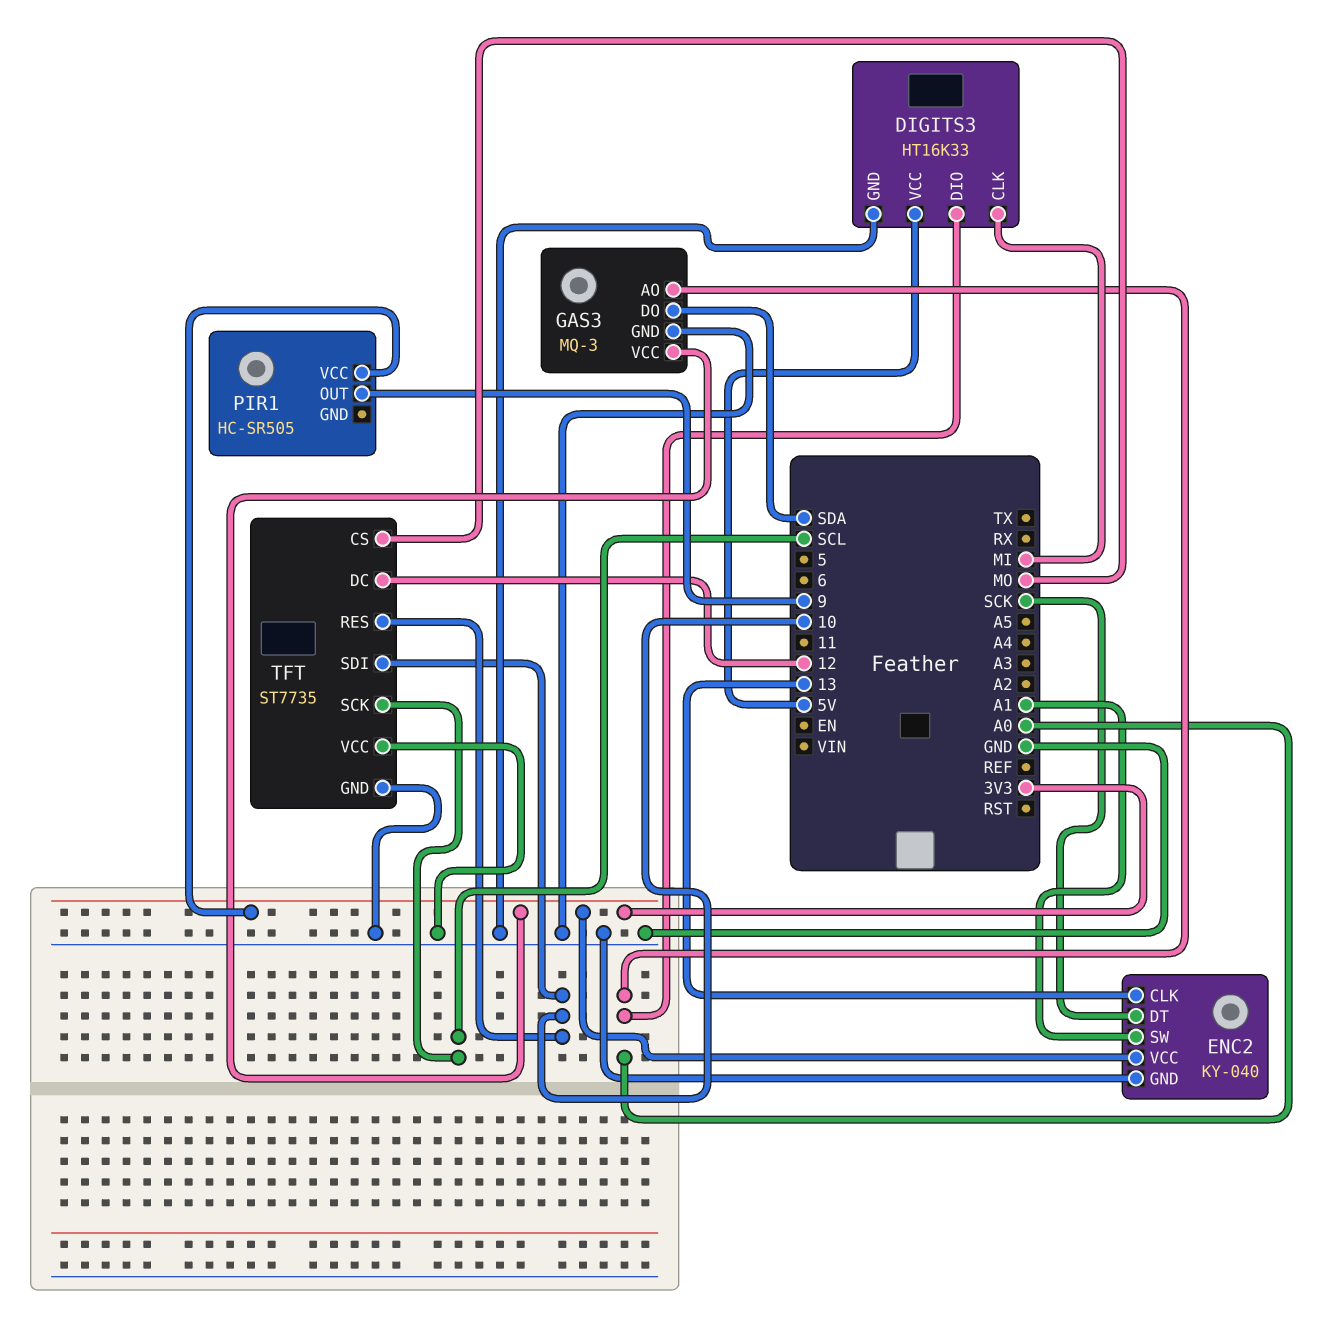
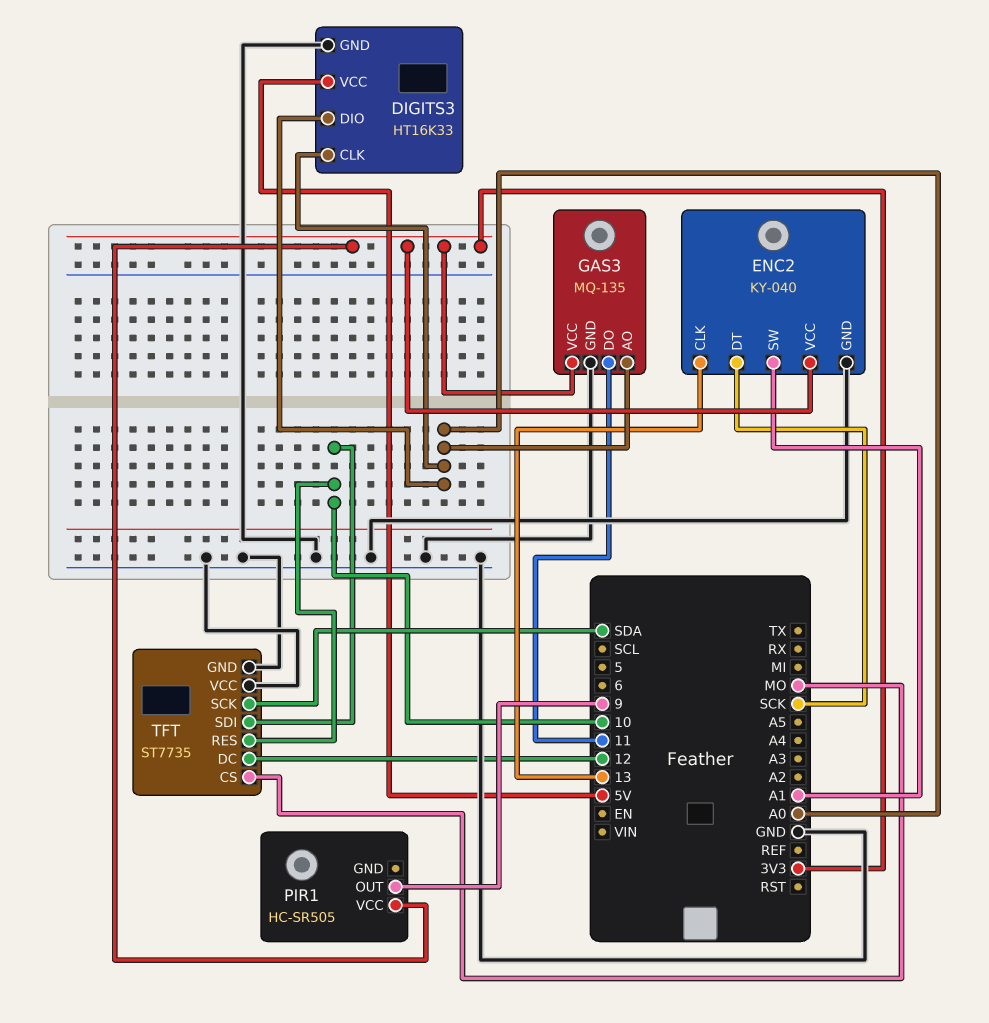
DIGITS3 pin CLK: MI -> A0
GAS3: MQ-3 -> MQ-135
GAS3 pin DO: SDA -> 11
TFT pin SCK: SCL -> SDA

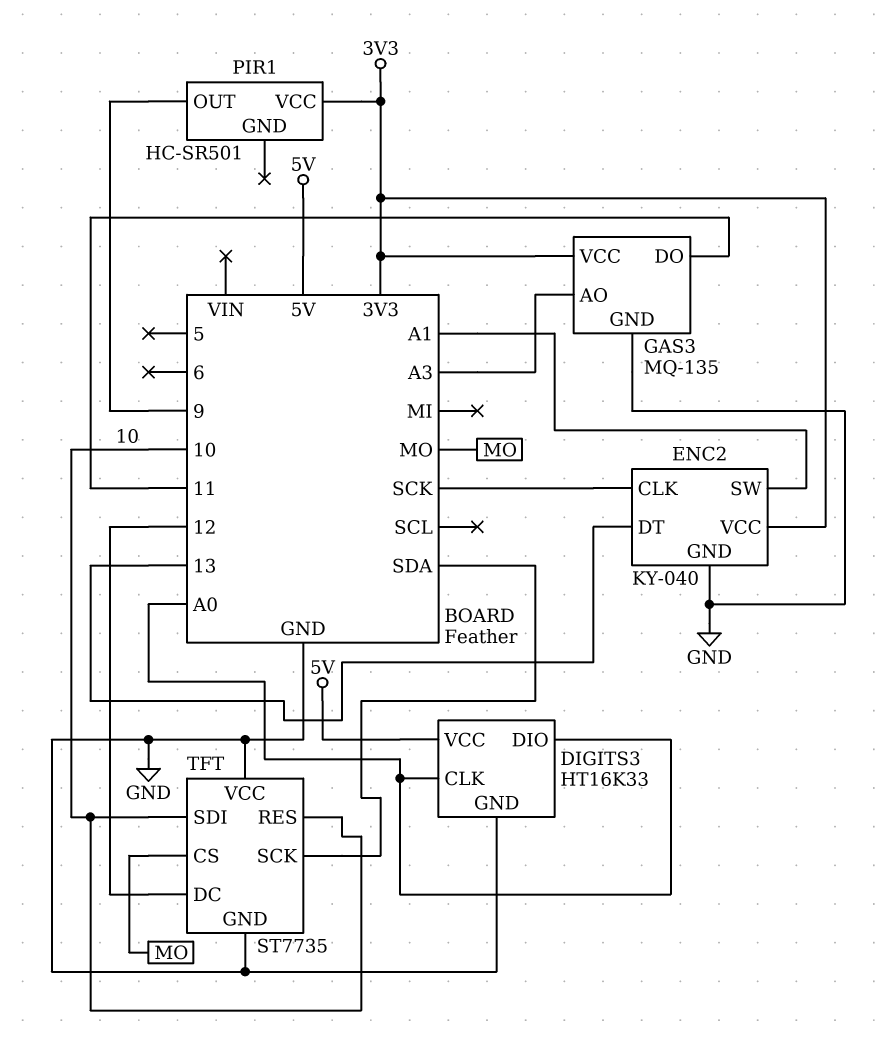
ENC2 pin CLK: 13 -> SCK
ENC2 pin DT: SCK -> 13
GAS3 pin AO: A0 -> A3
PIR1: HC-SR505 -> HC-SR501

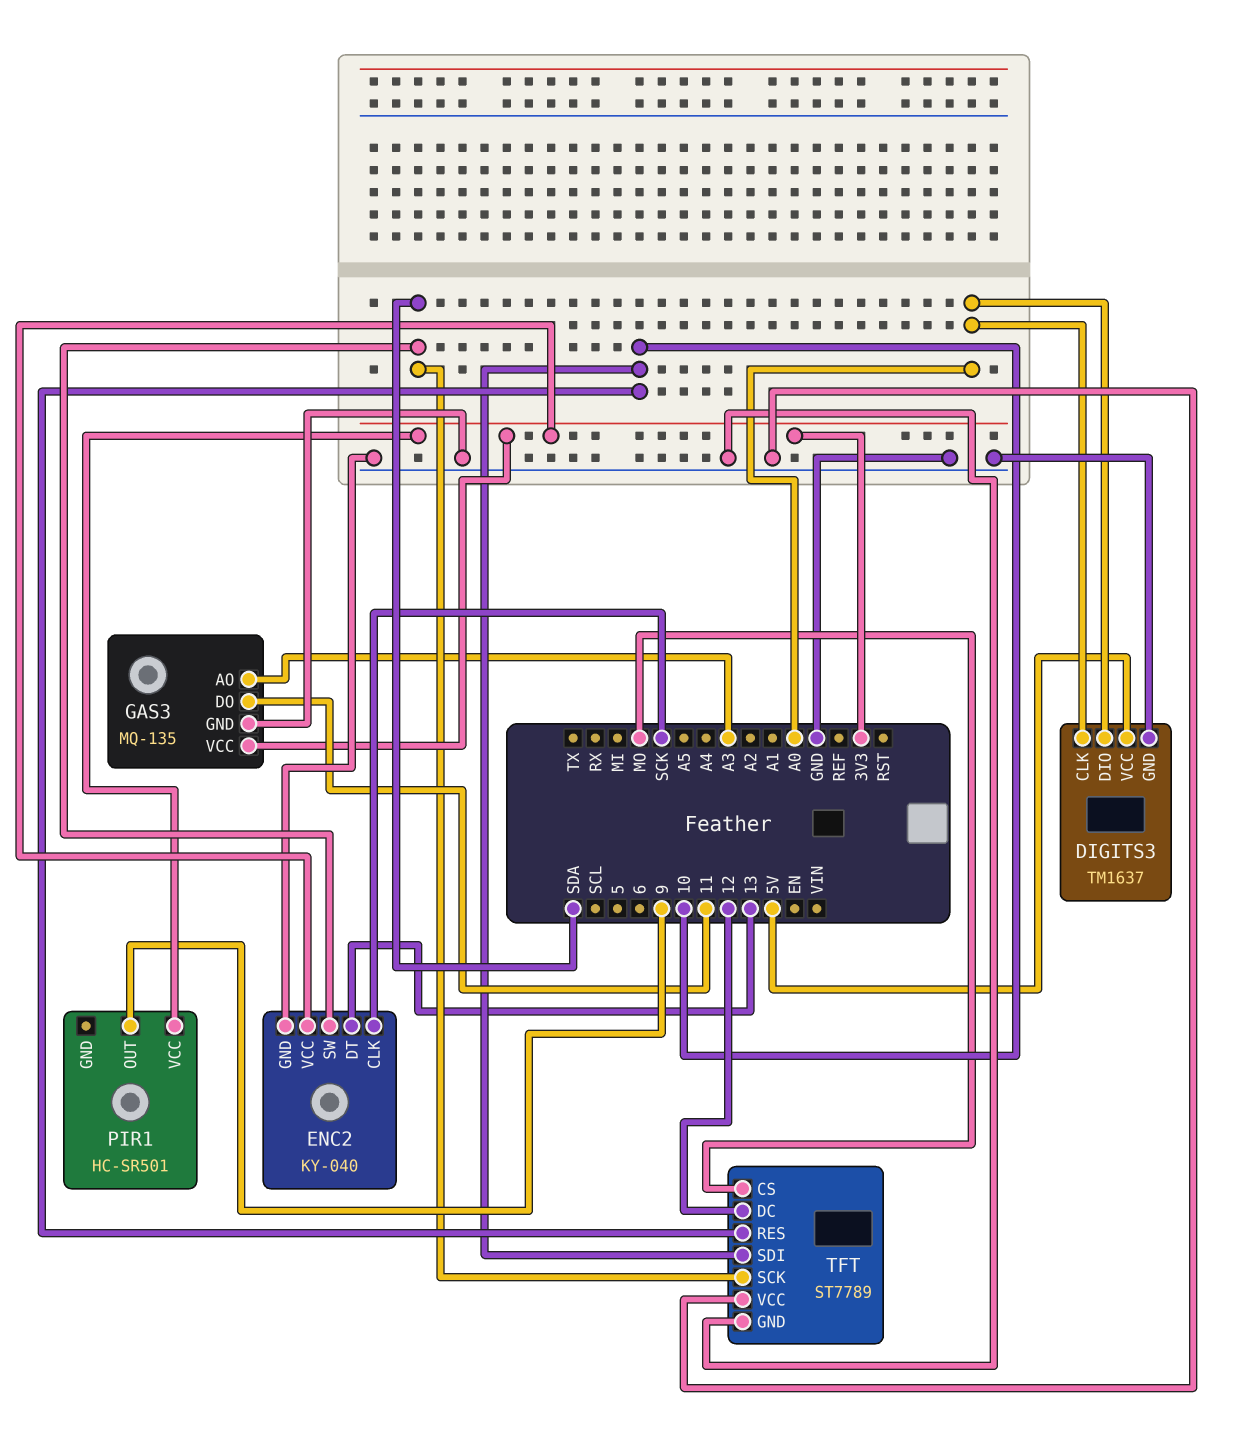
DIGITS3: HT16K33 -> TM1637
ENC2 pin SW: A1 -> SDA
TFT: ST7735 -> ST7789

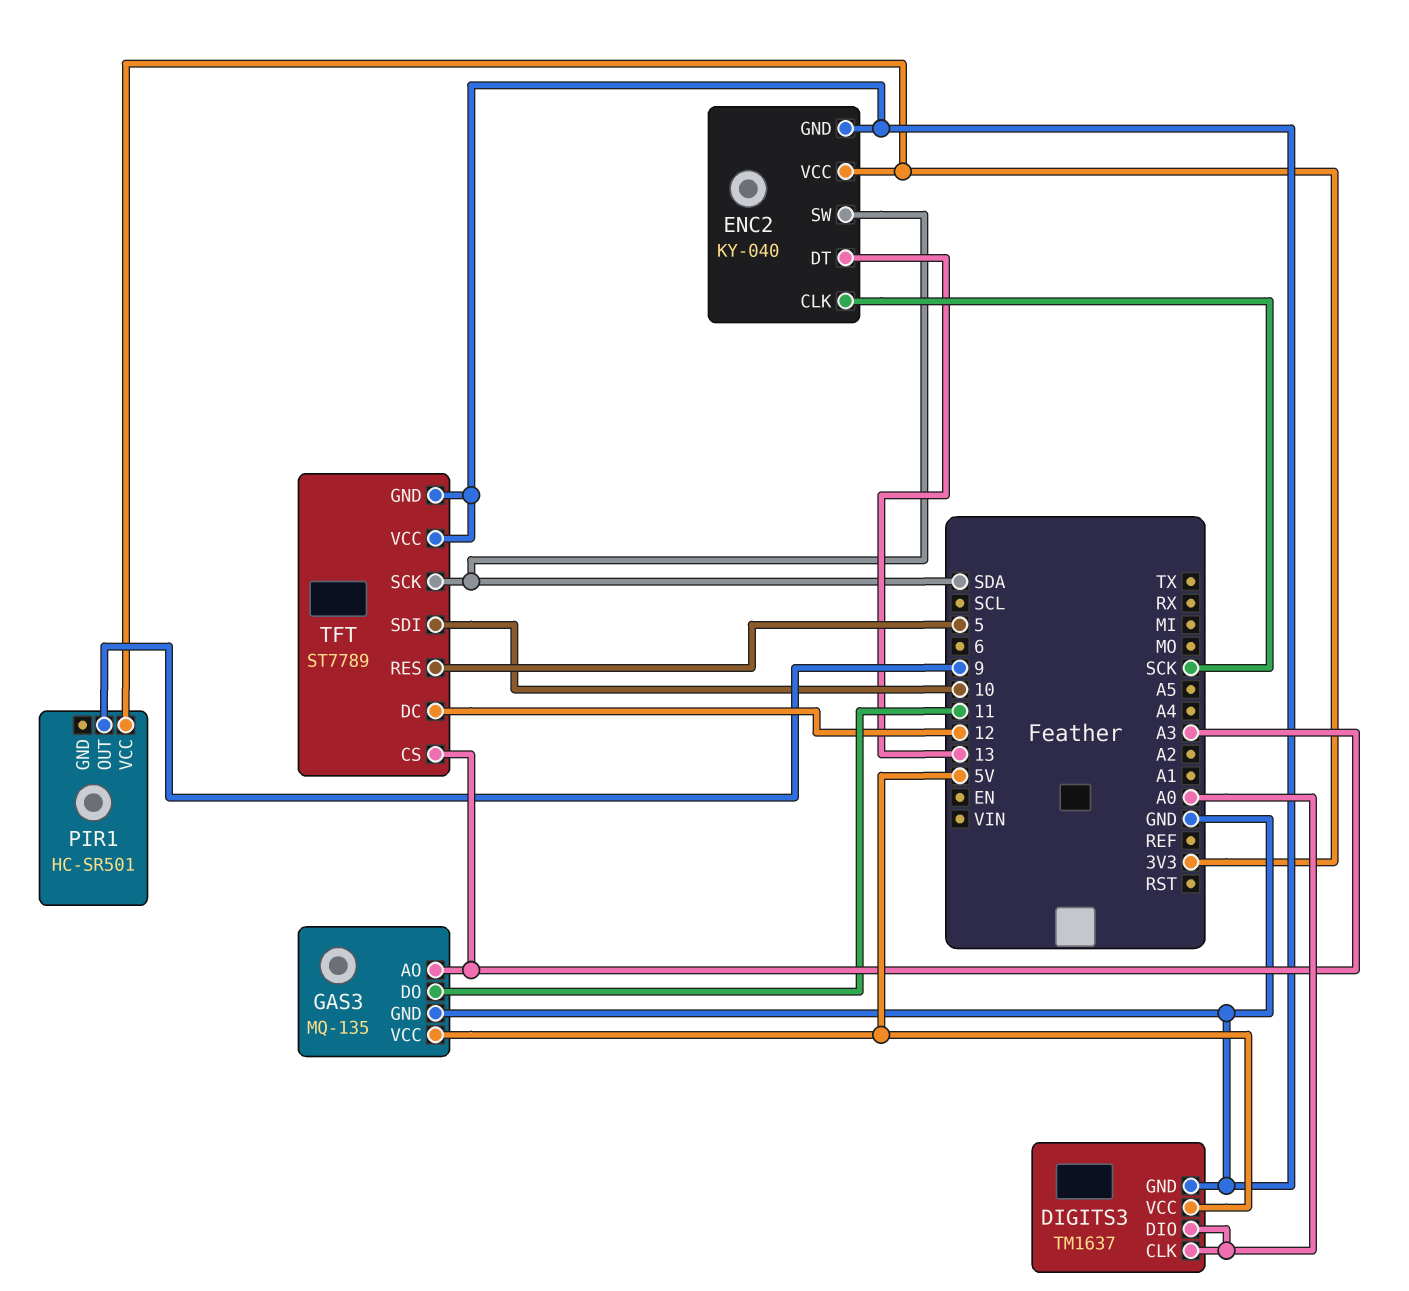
GAS3 pin VCC: 3V3 -> 5V
TFT pin CS: MO -> A3
TFT pin RES: 10 -> 5

